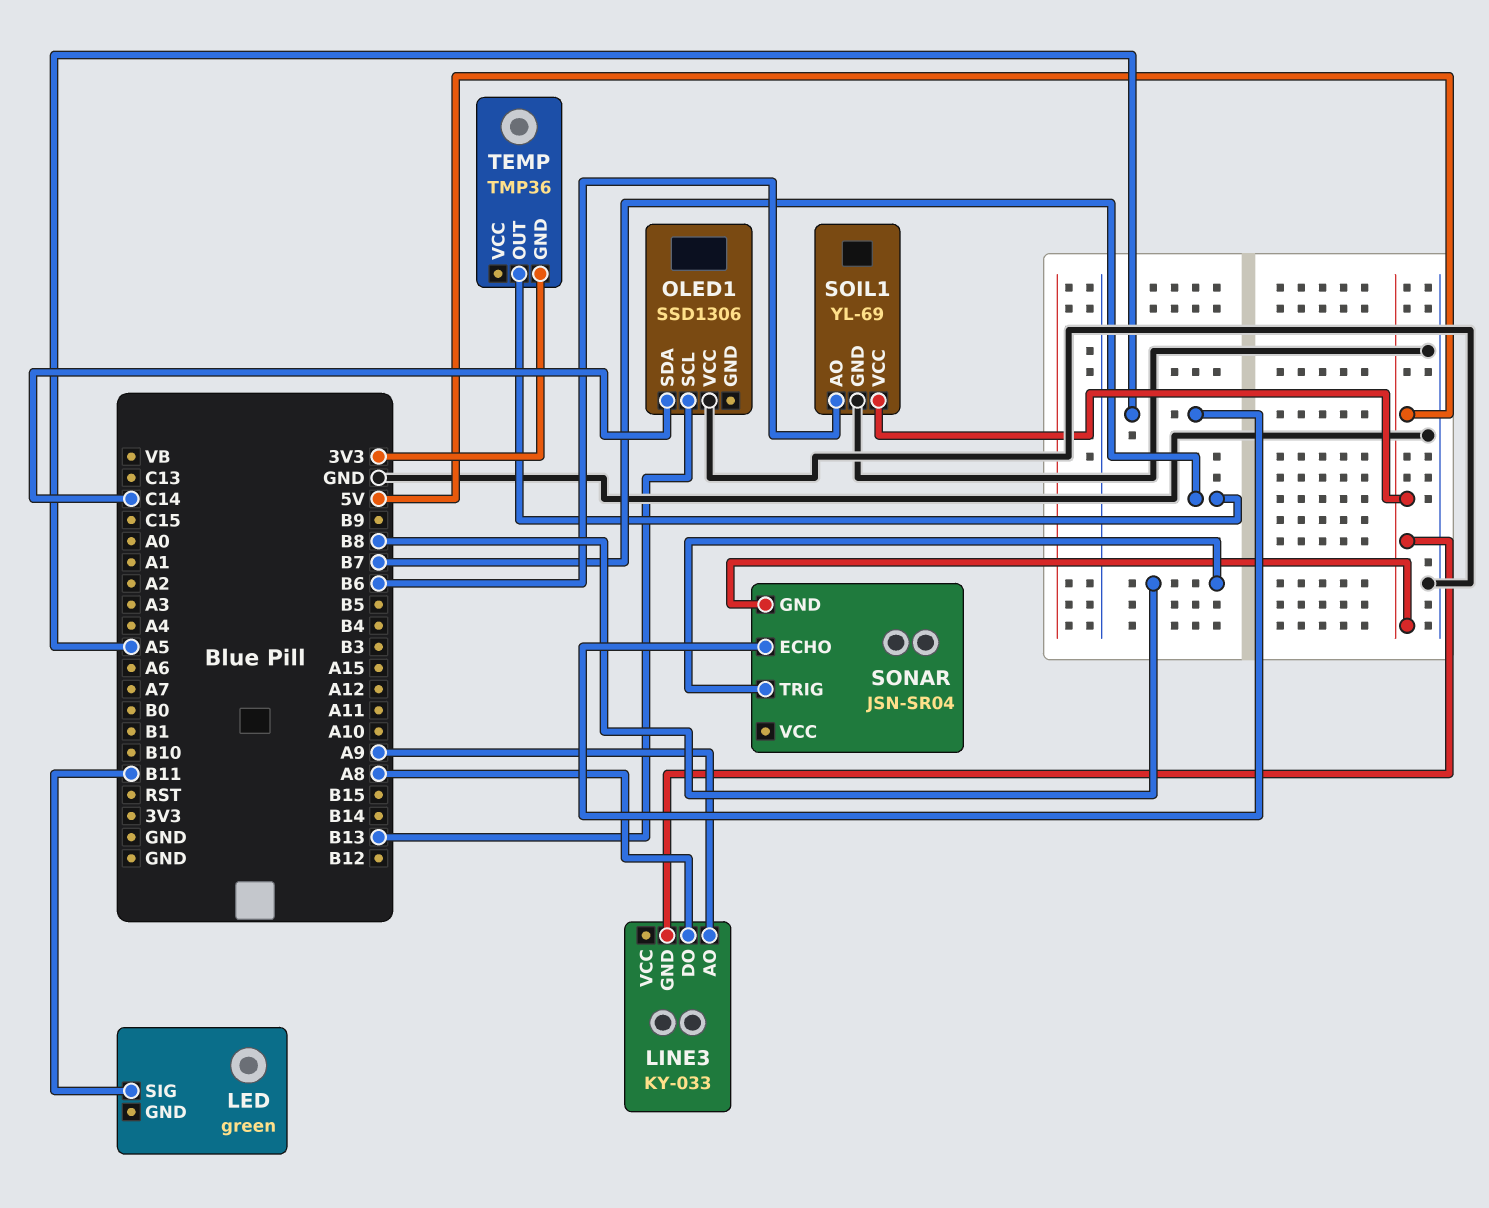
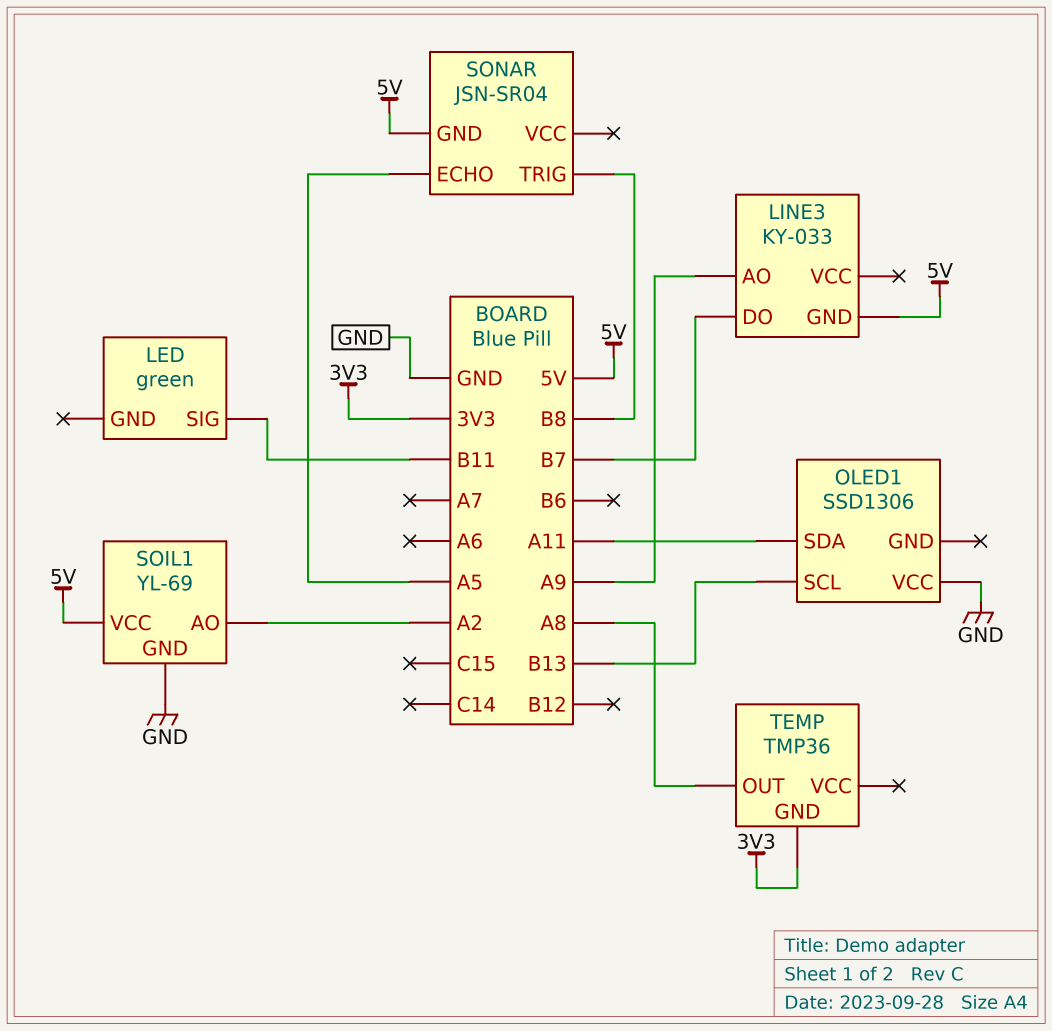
LINE3 pin DO: A8 -> B7
OLED1 pin SDA: C14 -> A11
SOIL1 pin AO: B6 -> A2
TEMP pin OUT: B7 -> A8

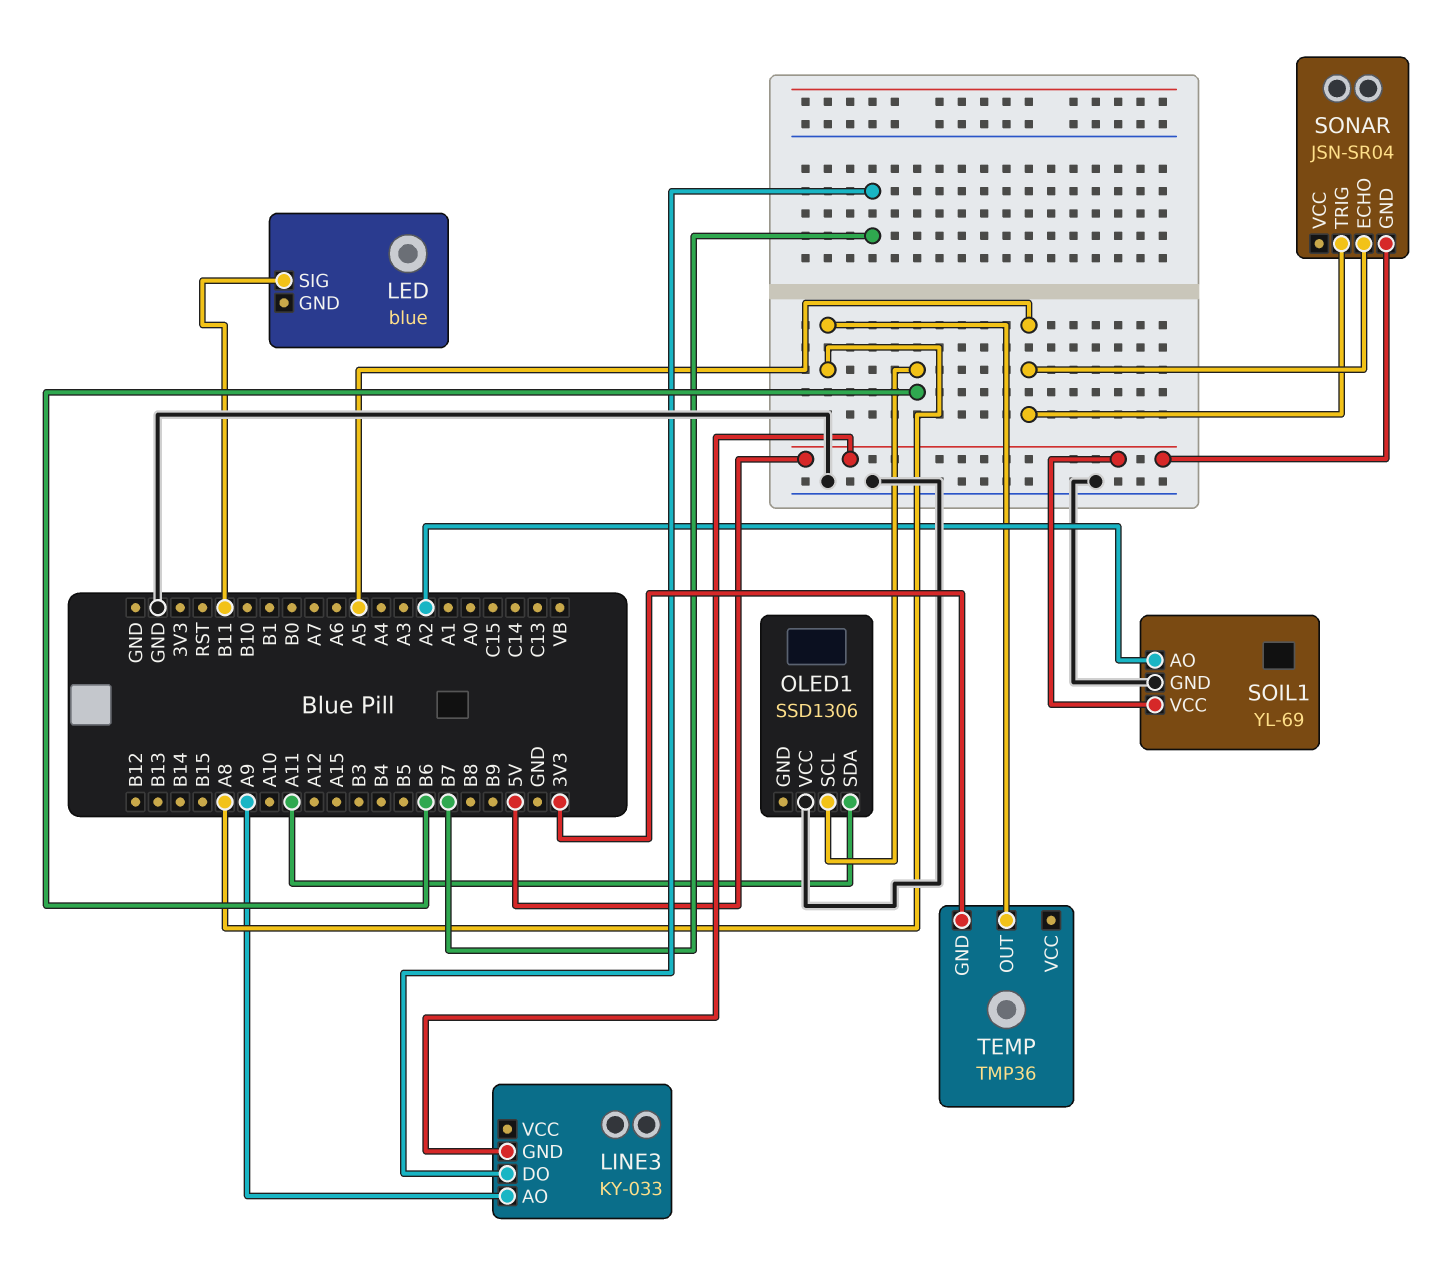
LED: green -> blue
OLED1 pin SCL: B13 -> B6
SONAR pin TRIG: B8 -> A5

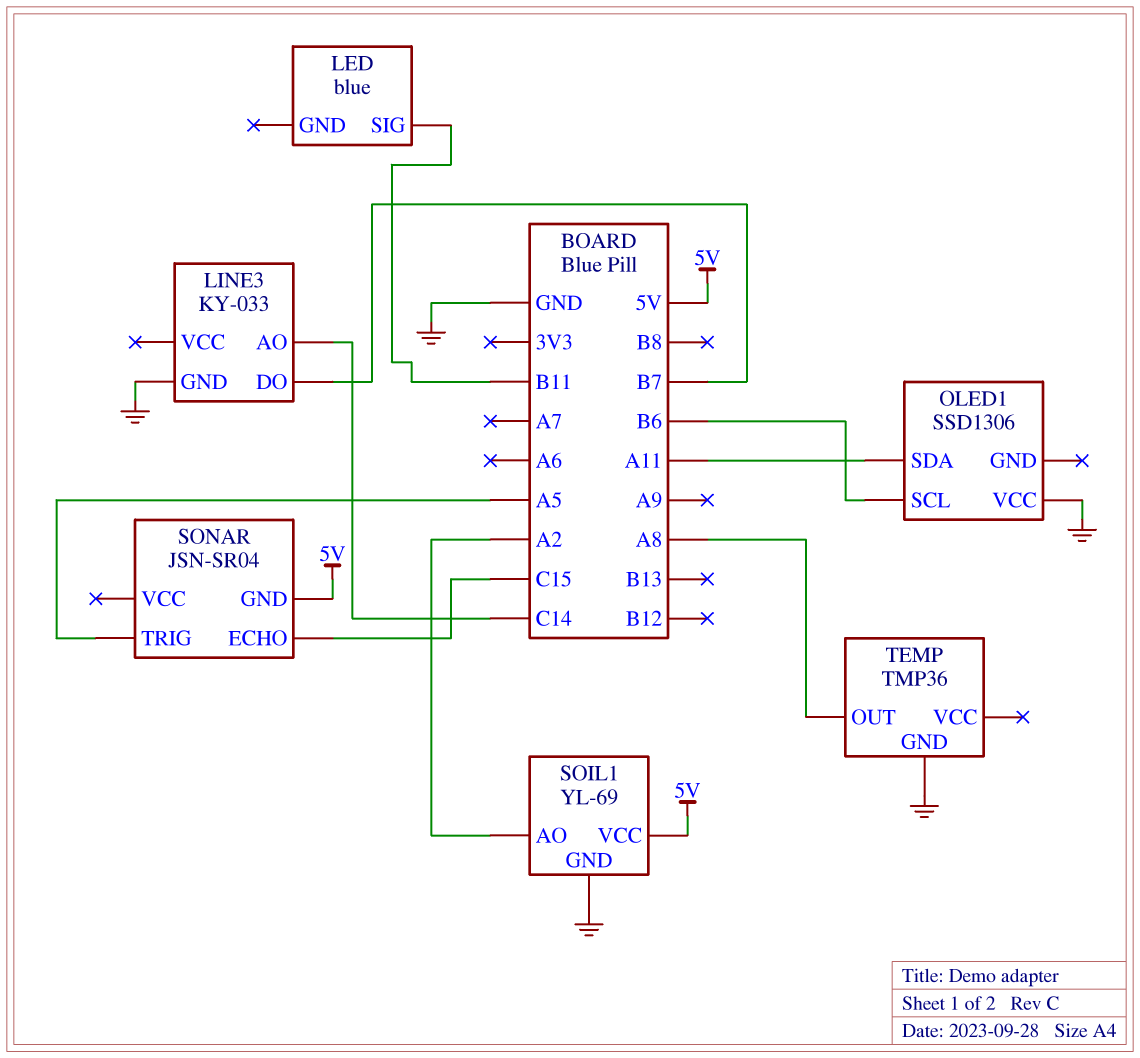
LINE3 pin AO: A9 -> C14
LINE3 pin GND: 5V -> GND
SONAR pin ECHO: A5 -> C15
TEMP pin GND: 3V3 -> GND

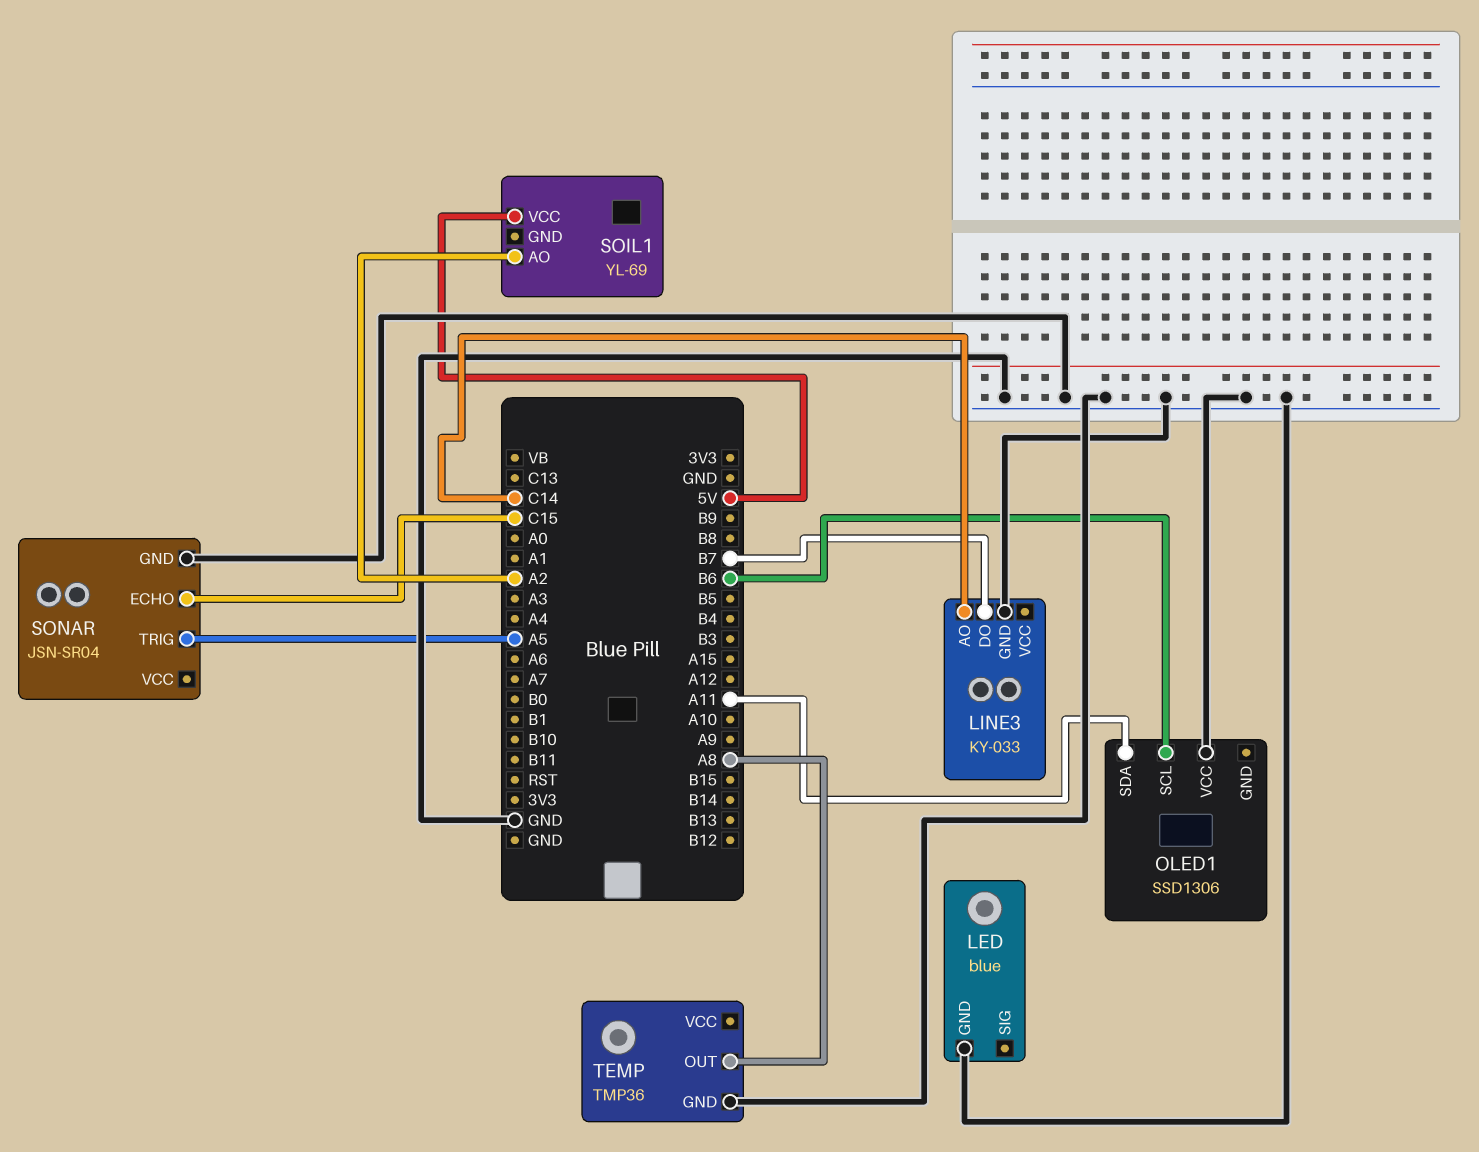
LED pin GND: none -> GND
LED pin SIG: B11 -> none
SOIL1 pin GND: GND -> none
SONAR pin GND: 5V -> GND

